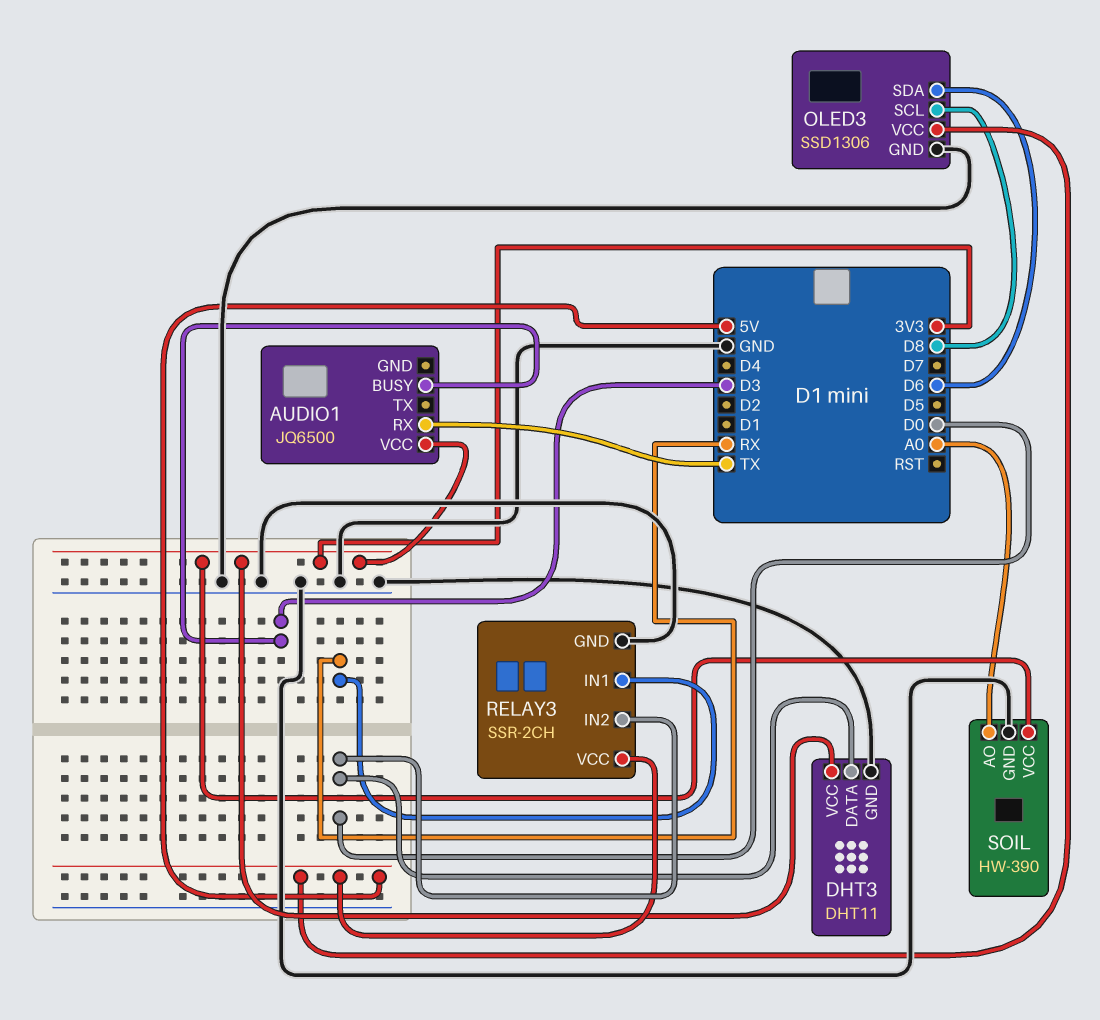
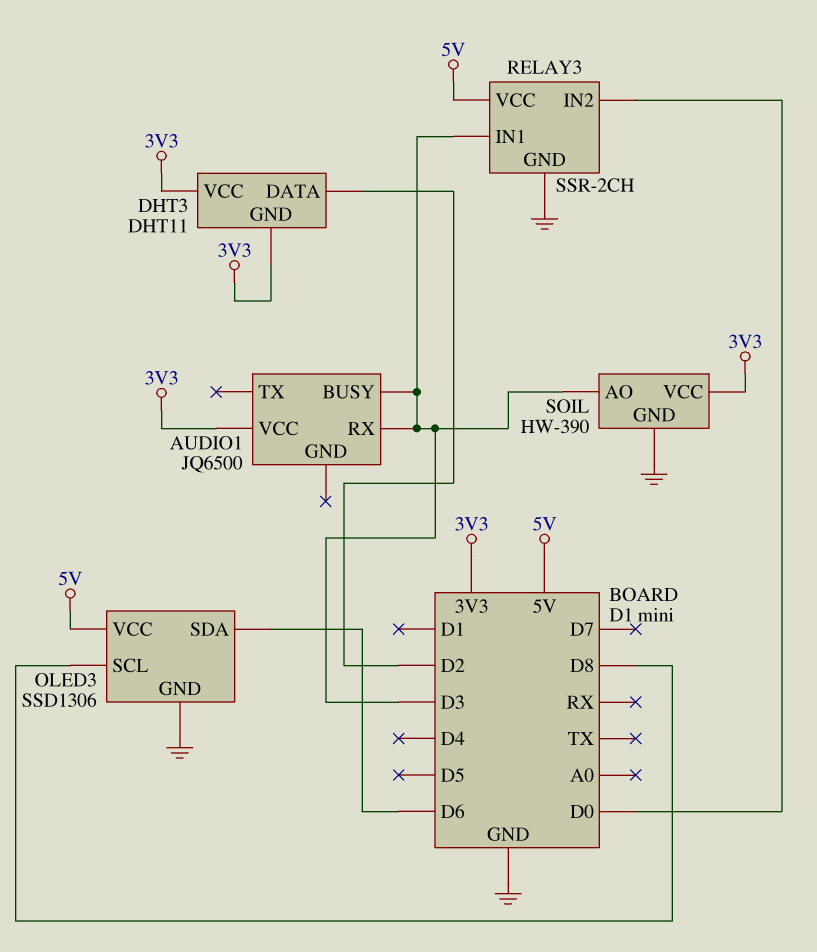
AUDIO1 pin RX: TX -> D3
DHT3 pin DATA: D0 -> D2
DHT3 pin GND: GND -> 3V3
RELAY3 pin IN1: RX -> D3
SOIL pin AO: A0 -> D3

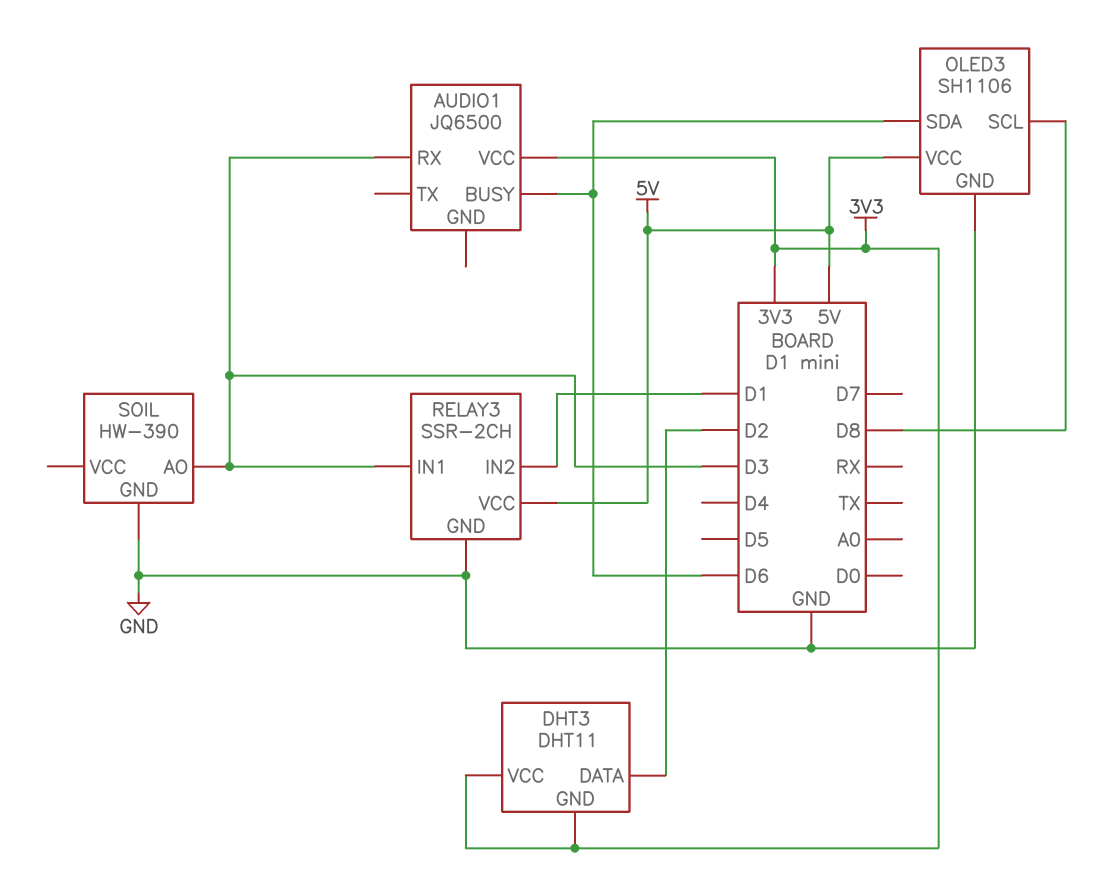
AUDIO1 pin BUSY: D3 -> D6
OLED3: SSD1306 -> SH1106
RELAY3 pin IN2: D0 -> D1
SOIL pin VCC: 3V3 -> none

